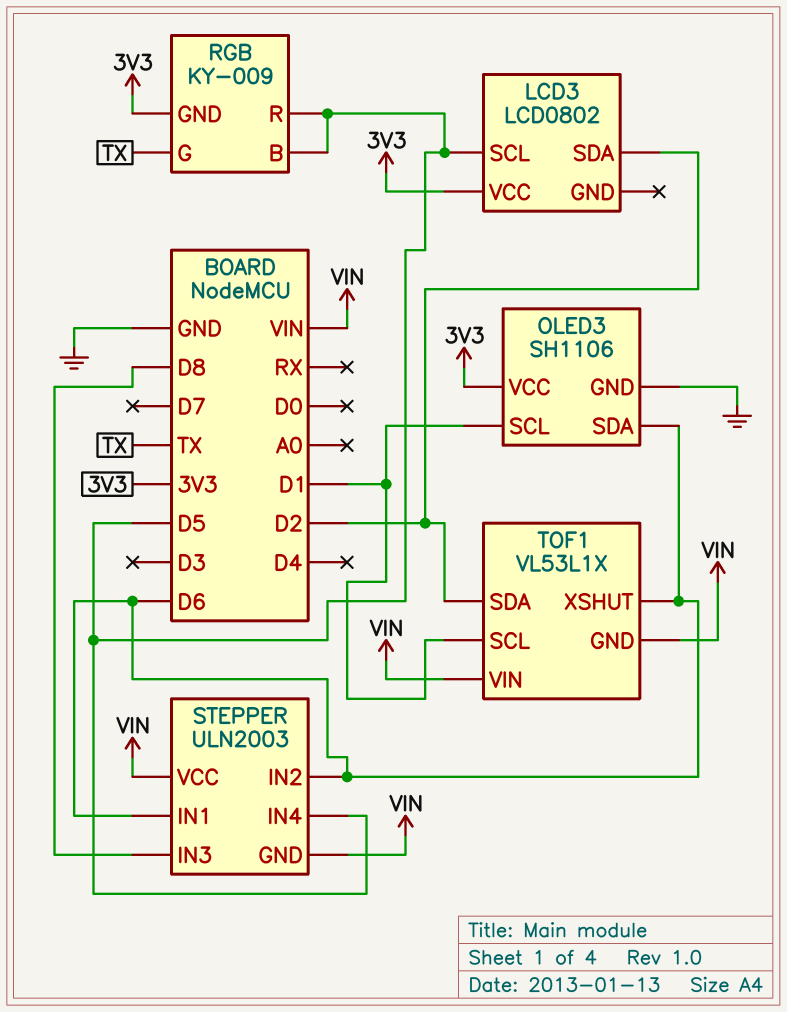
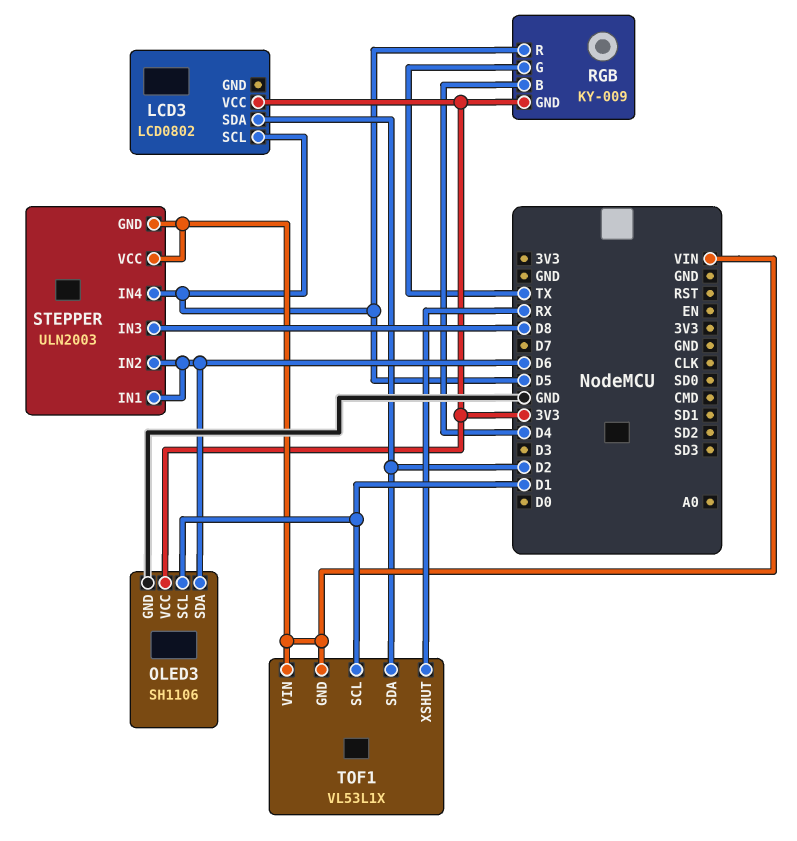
RGB pin B: D5 -> D4
TOF1 pin XSHUT: D6 -> RX

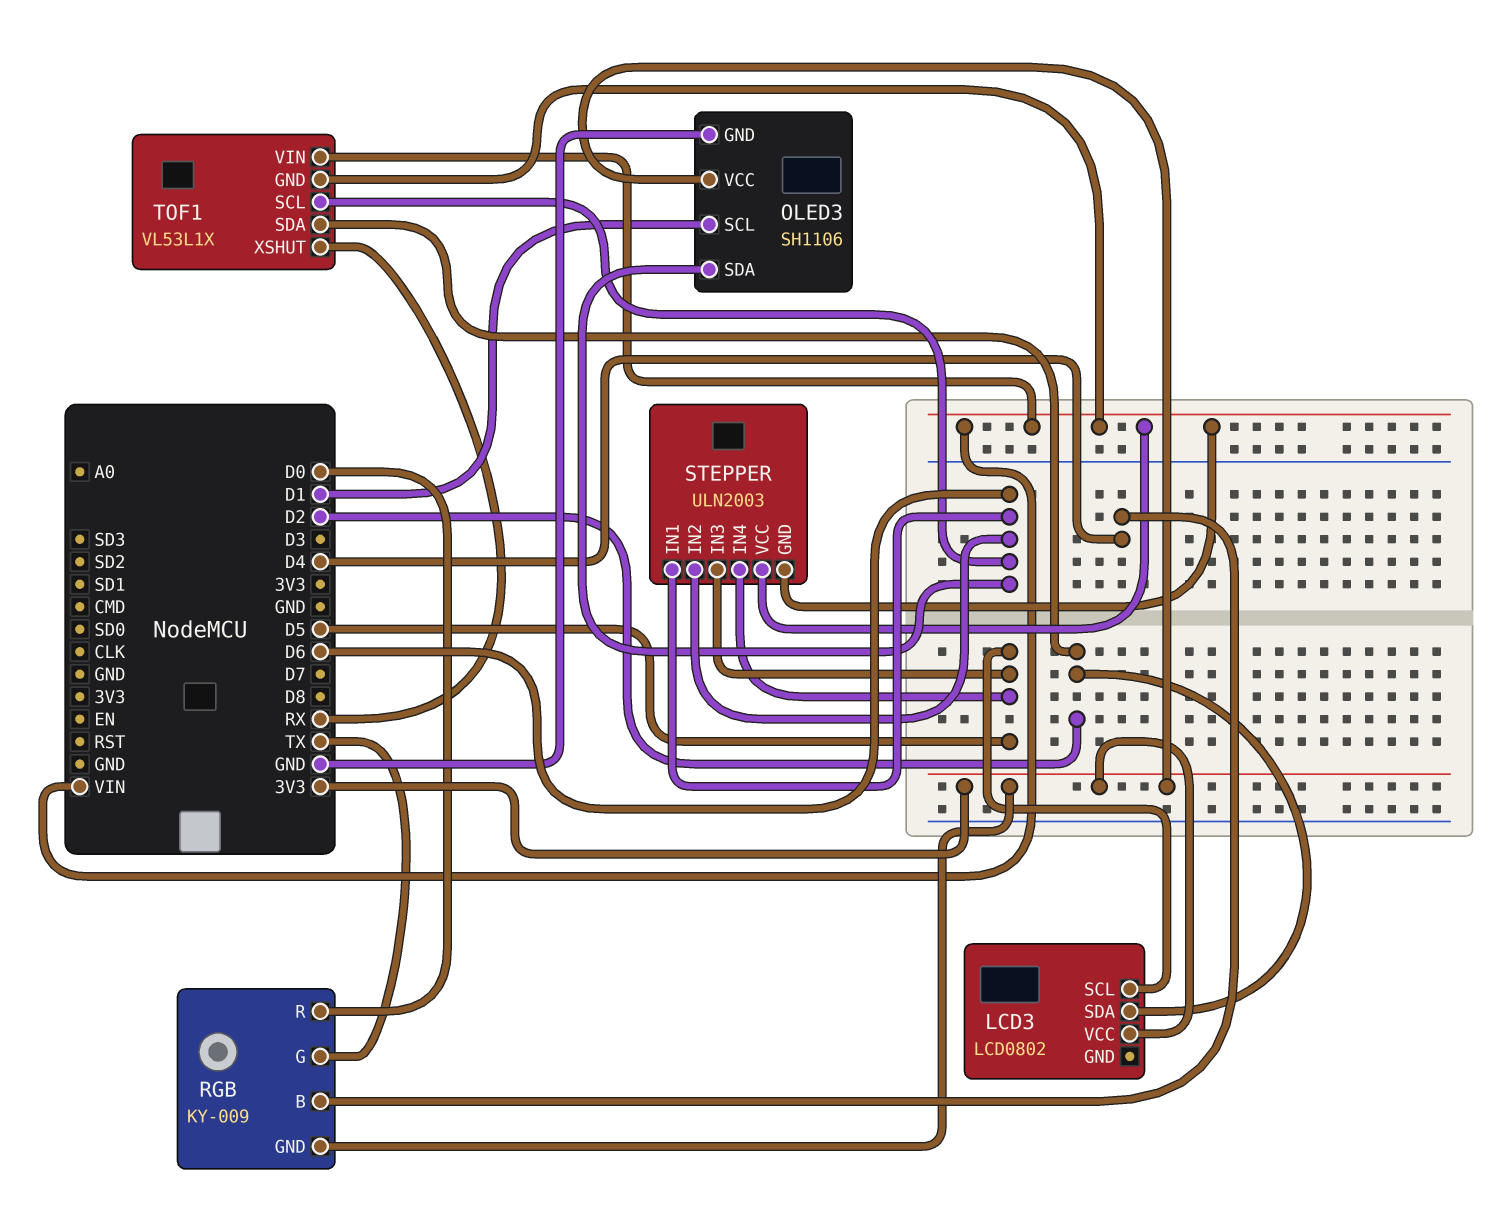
RGB pin R: D5 -> D0
STEPPER pin IN3: D8 -> D5
TOF1 pin SCL: D1 -> D6

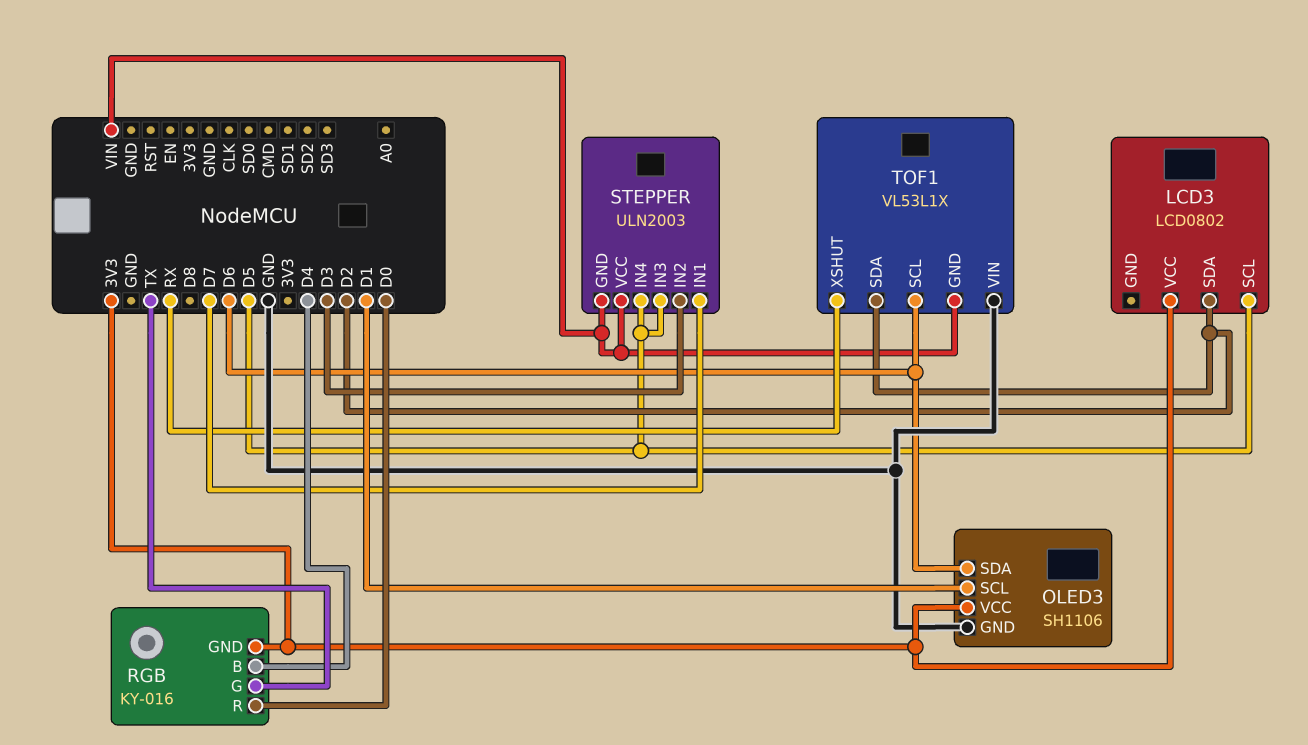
RGB: KY-009 -> KY-016
STEPPER pin IN1: D6 -> D7
STEPPER pin IN2: D6 -> D3
TOF1 pin VIN: VIN -> GND

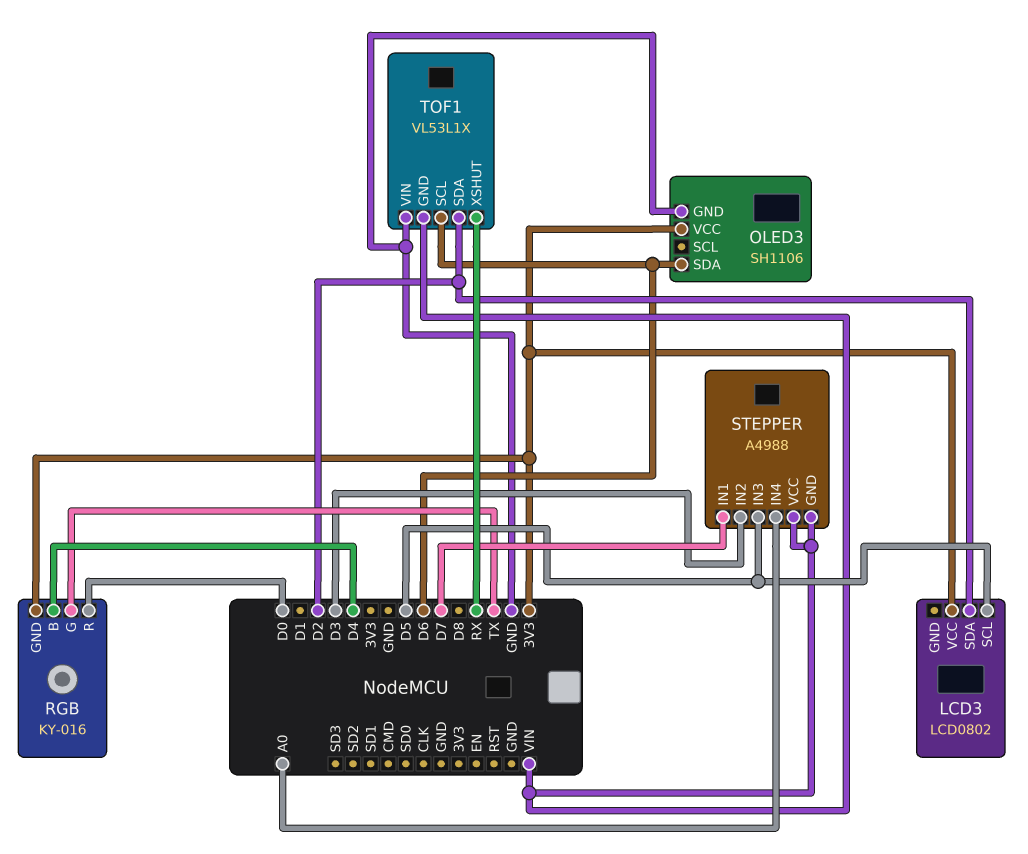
OLED3 pin SCL: D1 -> none
STEPPER: ULN2003 -> A4988
STEPPER pin IN4: D5 -> A0

